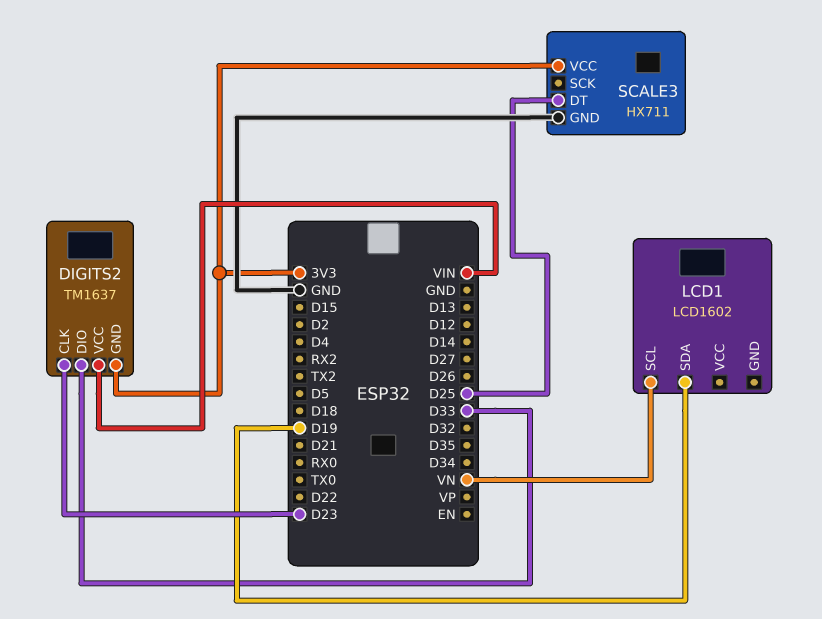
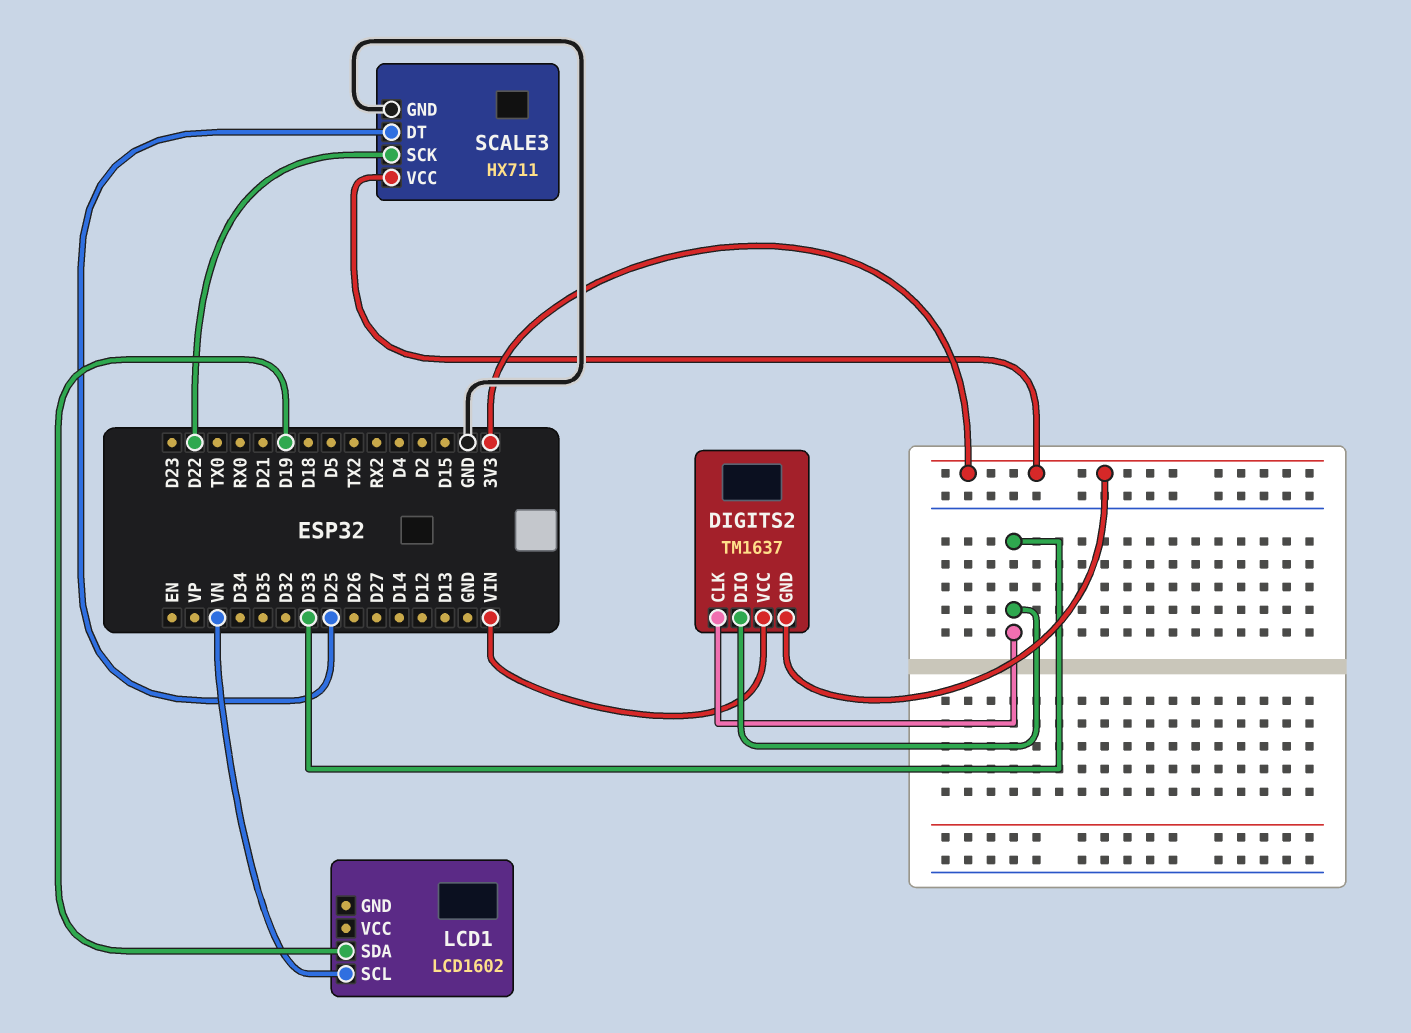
DIGITS2 pin CLK: D23 -> D33
SCALE3 pin SCK: none -> D22

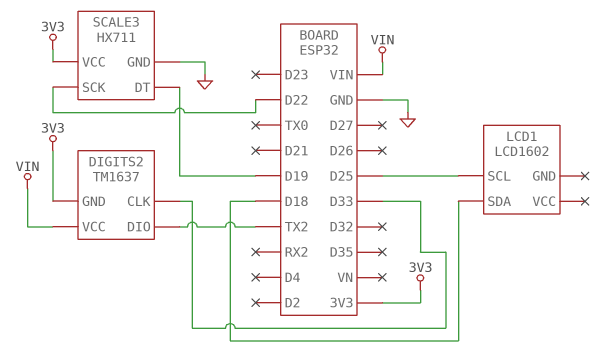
DIGITS2 pin DIO: D33 -> TX2
LCD1 pin SCL: VN -> D25
LCD1 pin SDA: D19 -> D18
SCALE3 pin DT: D25 -> D19

